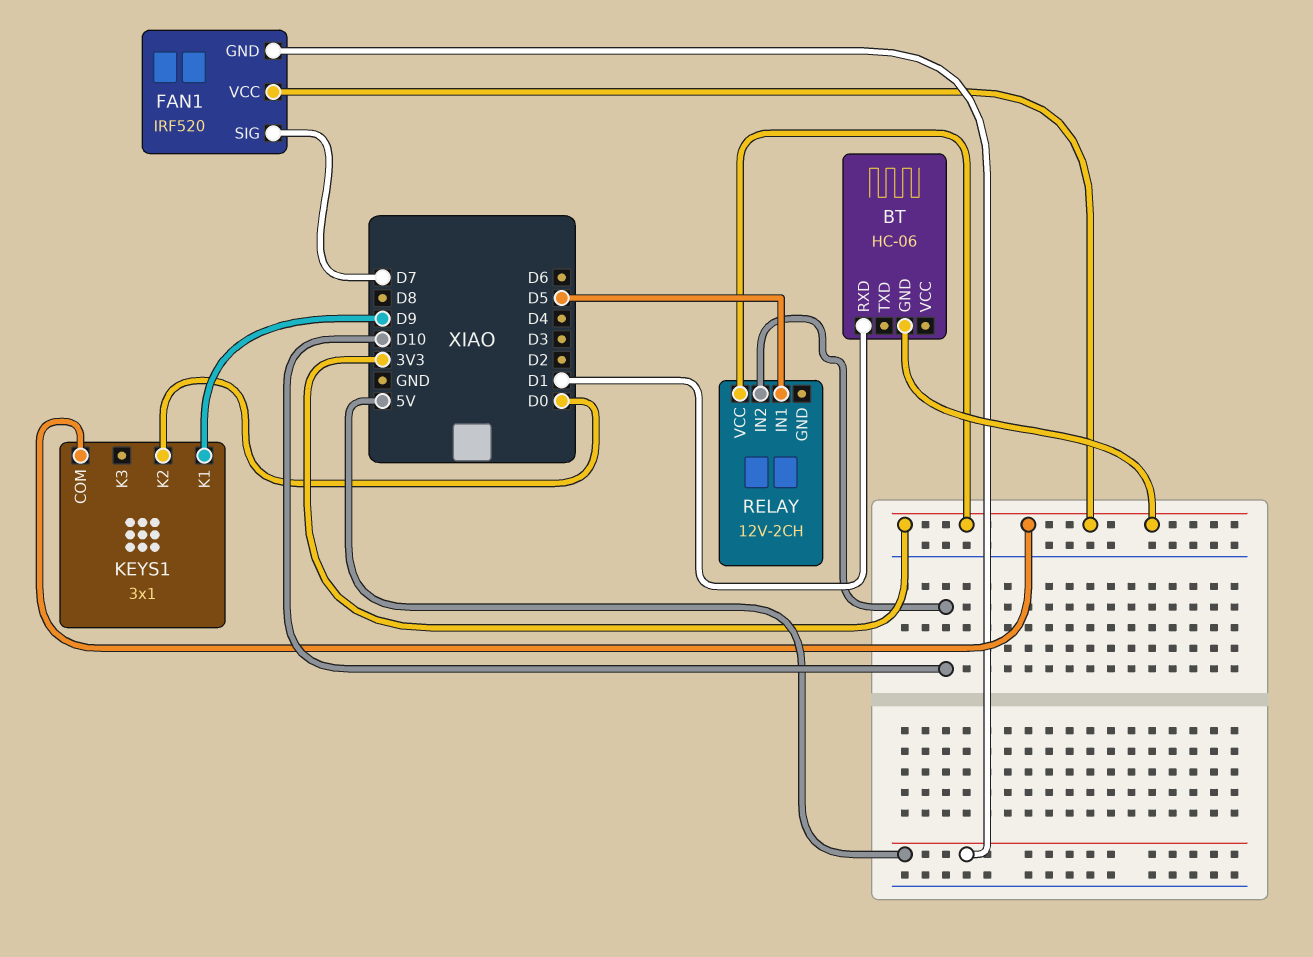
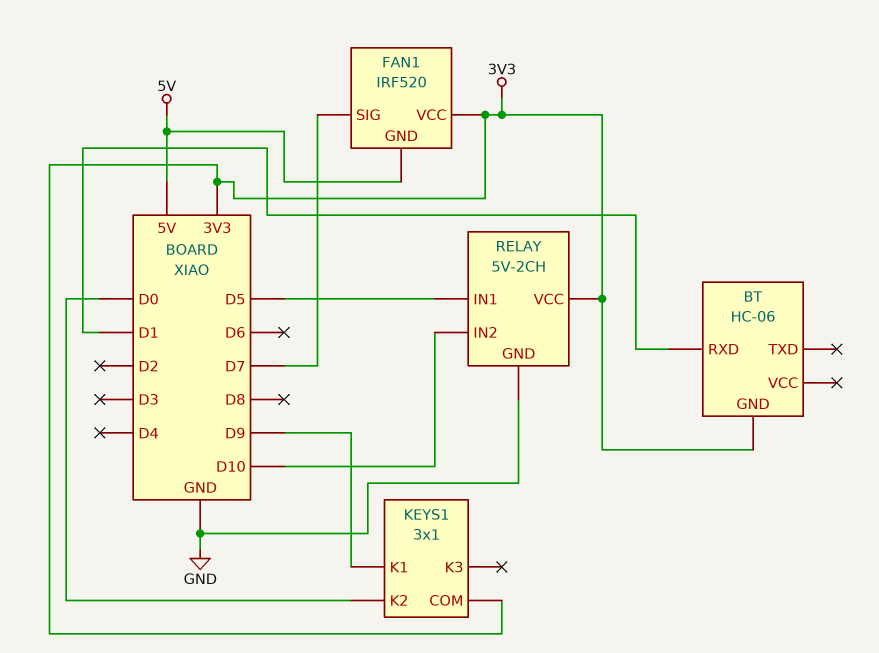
RELAY: 12V-2CH -> 5V-2CH
RELAY pin GND: none -> GND

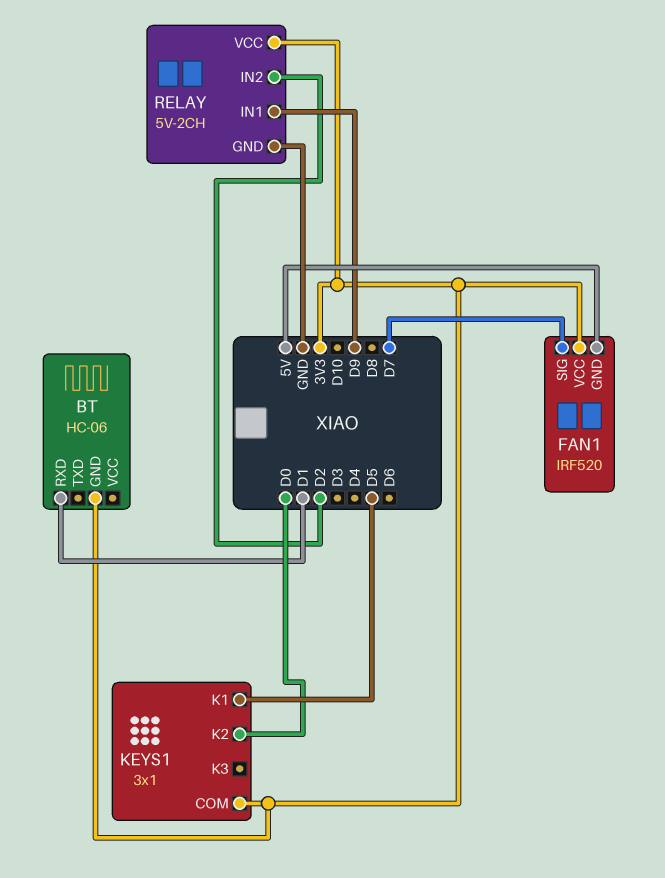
KEYS1 pin K1: D9 -> D5
RELAY pin IN1: D5 -> D9
RELAY pin IN2: D10 -> D2

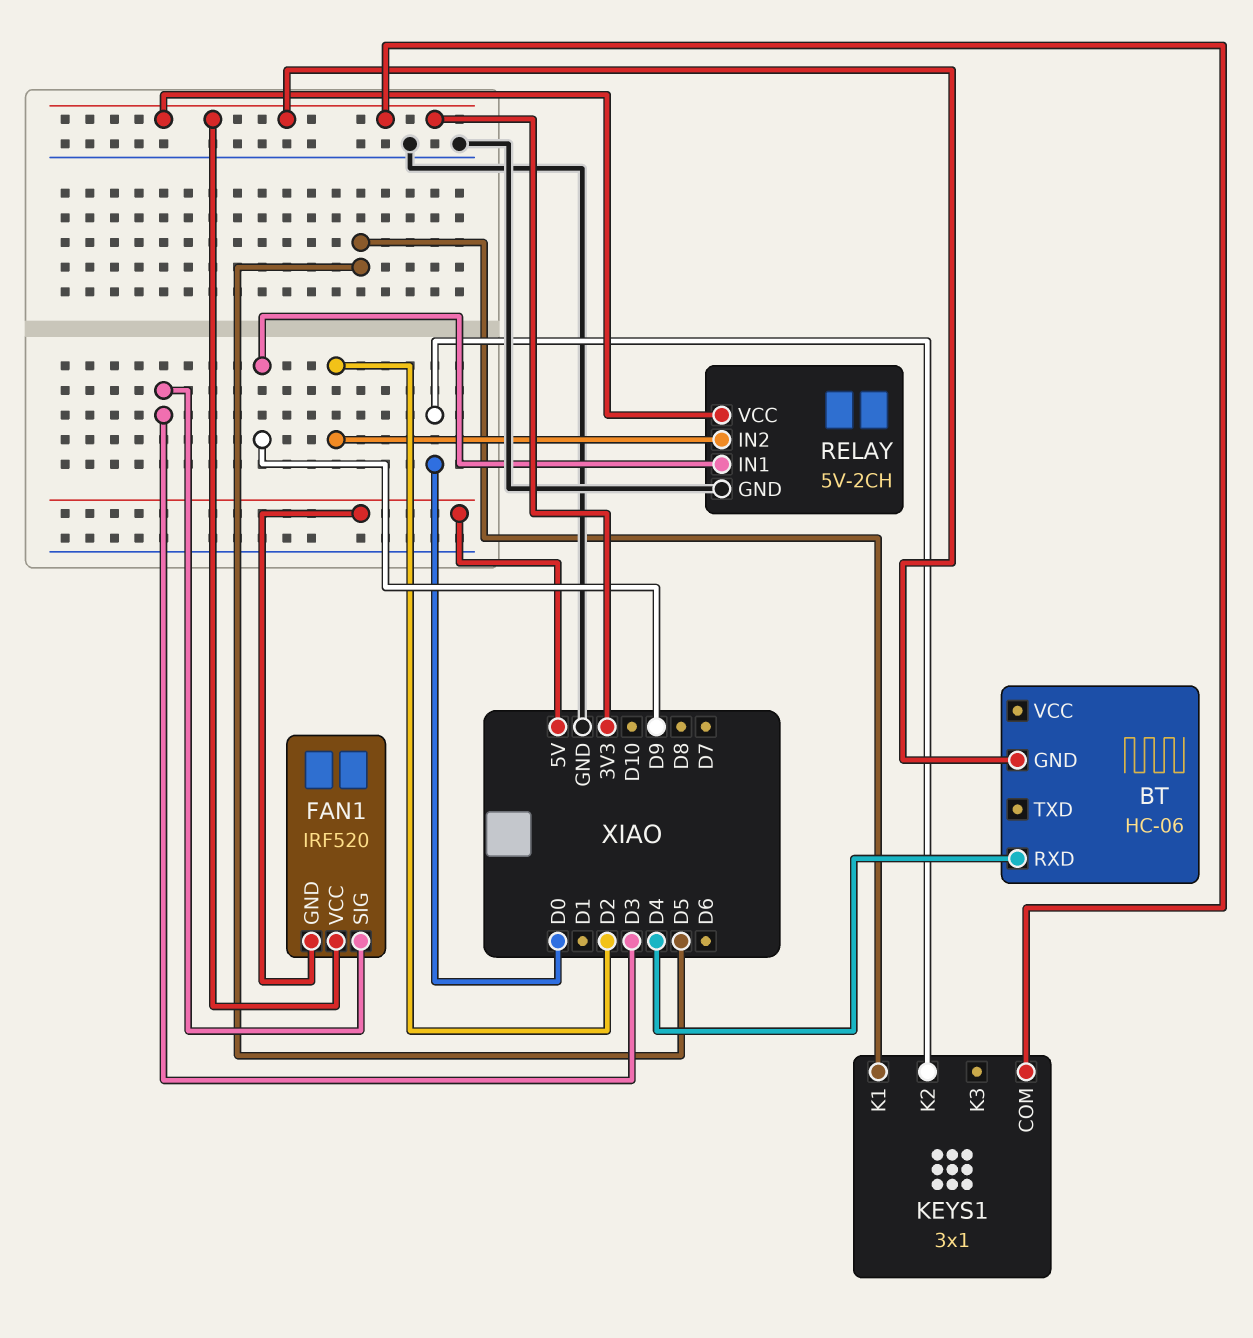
BT pin RXD: D1 -> D4
FAN1 pin SIG: D7 -> D3

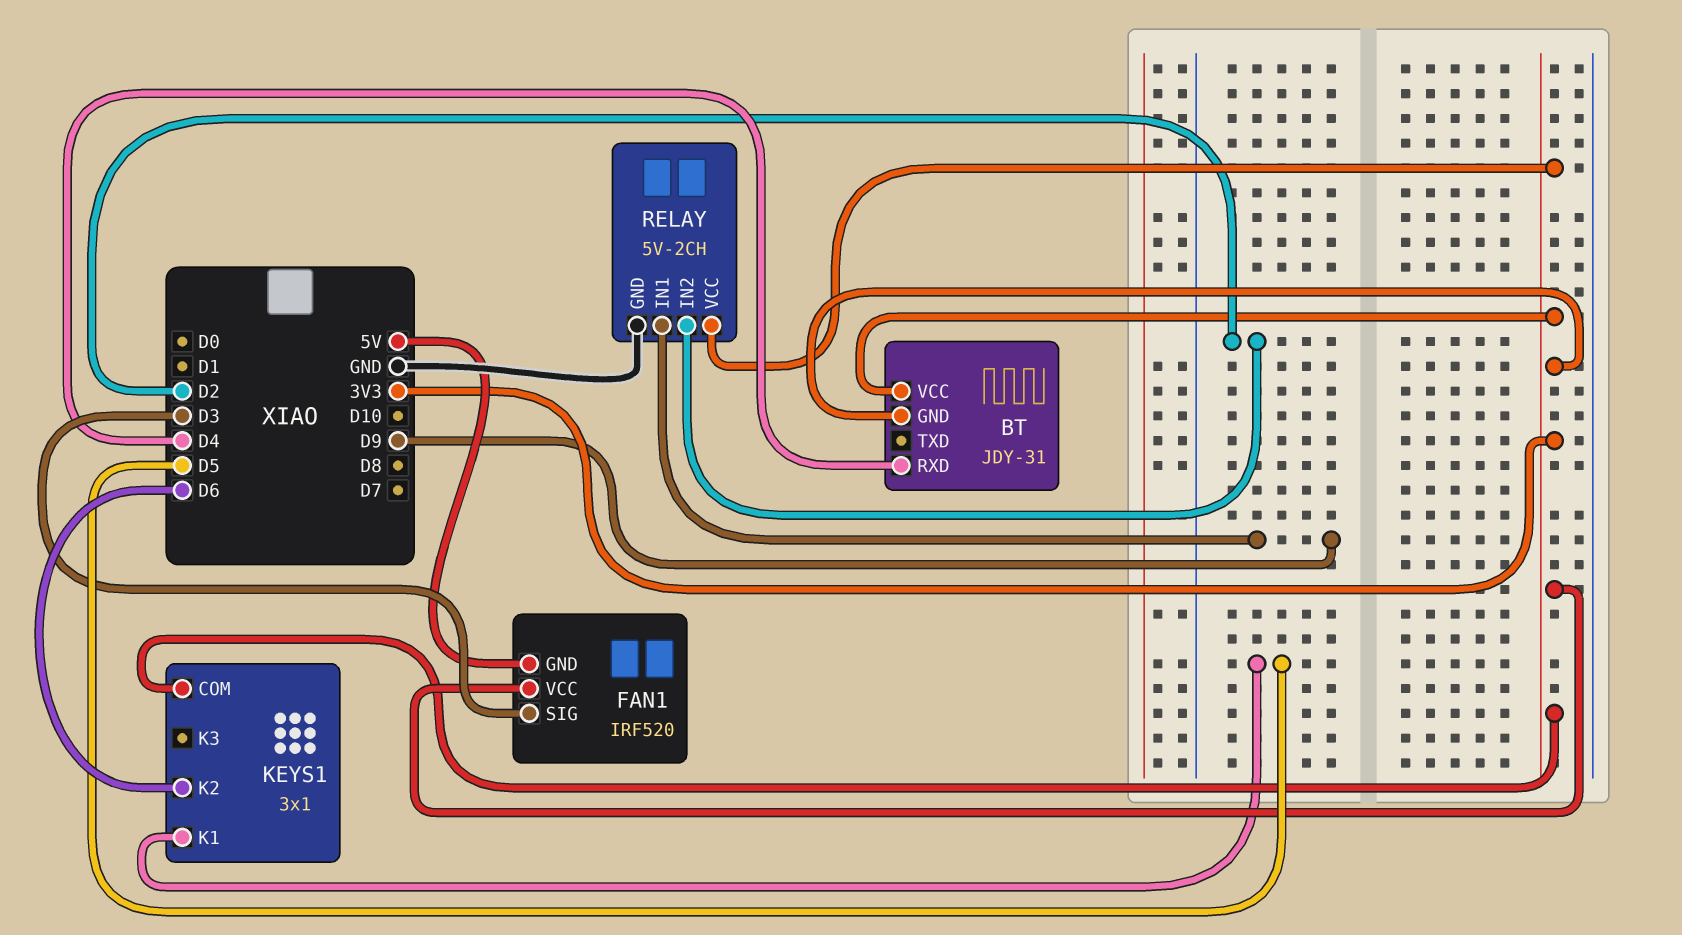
BT: HC-06 -> JDY-31
BT pin VCC: none -> 3V3
KEYS1 pin K2: D0 -> D6

